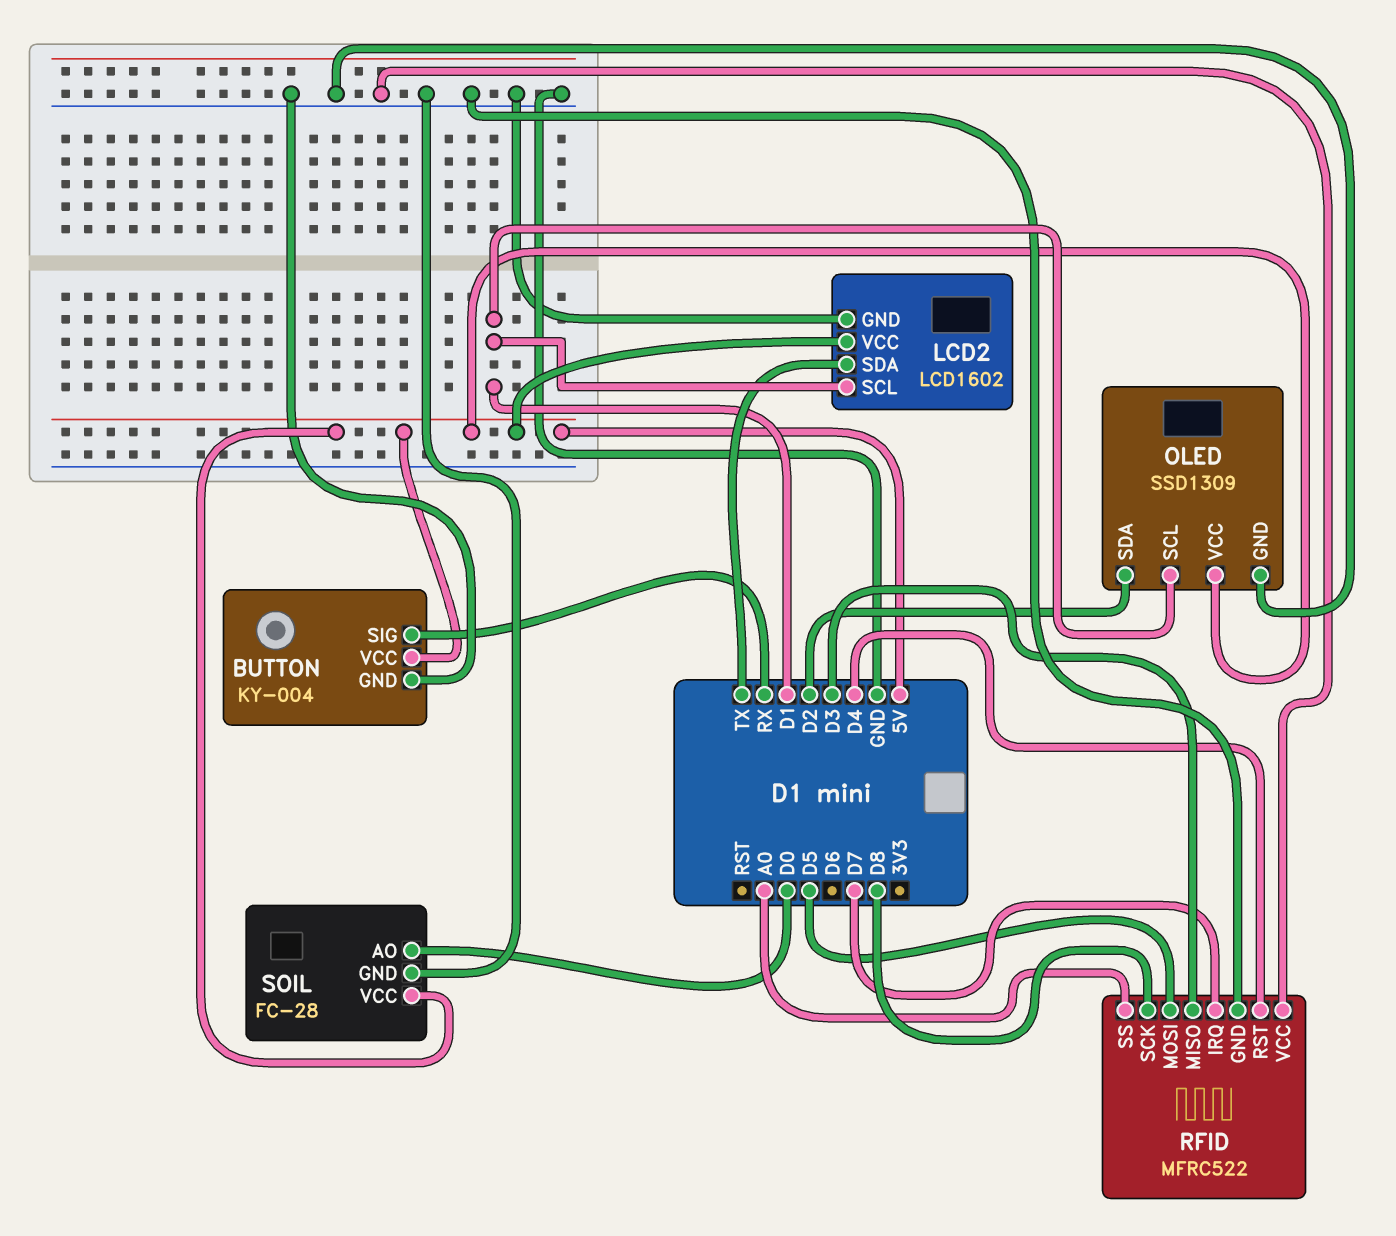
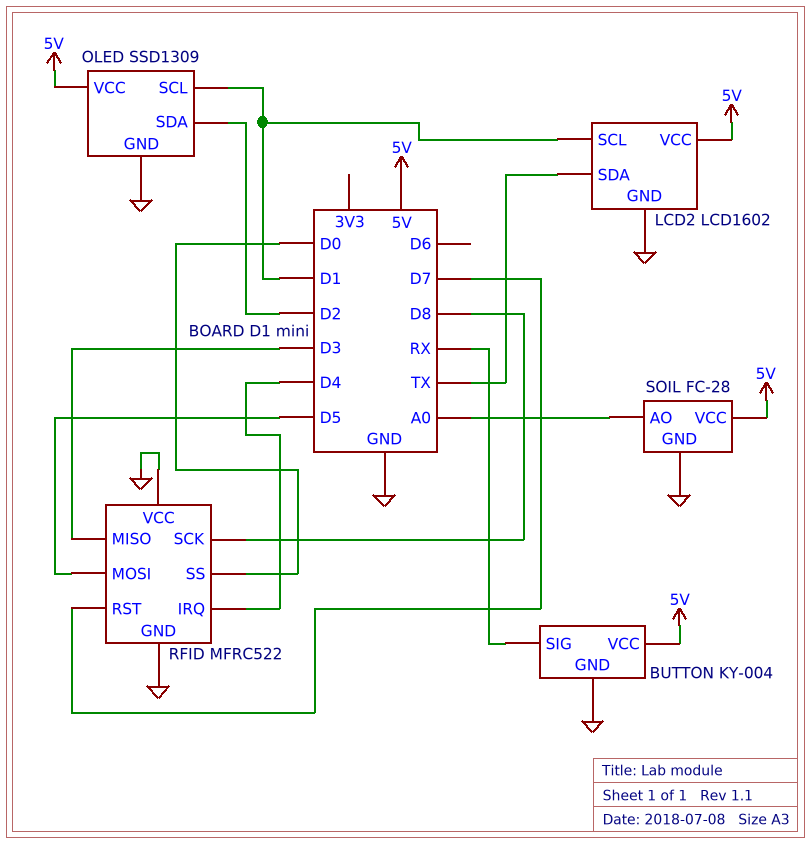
RFID pin IRQ: D7 -> D4
RFID pin RST: D4 -> D7
RFID pin SS: A0 -> D0
SOIL pin AO: D0 -> A0

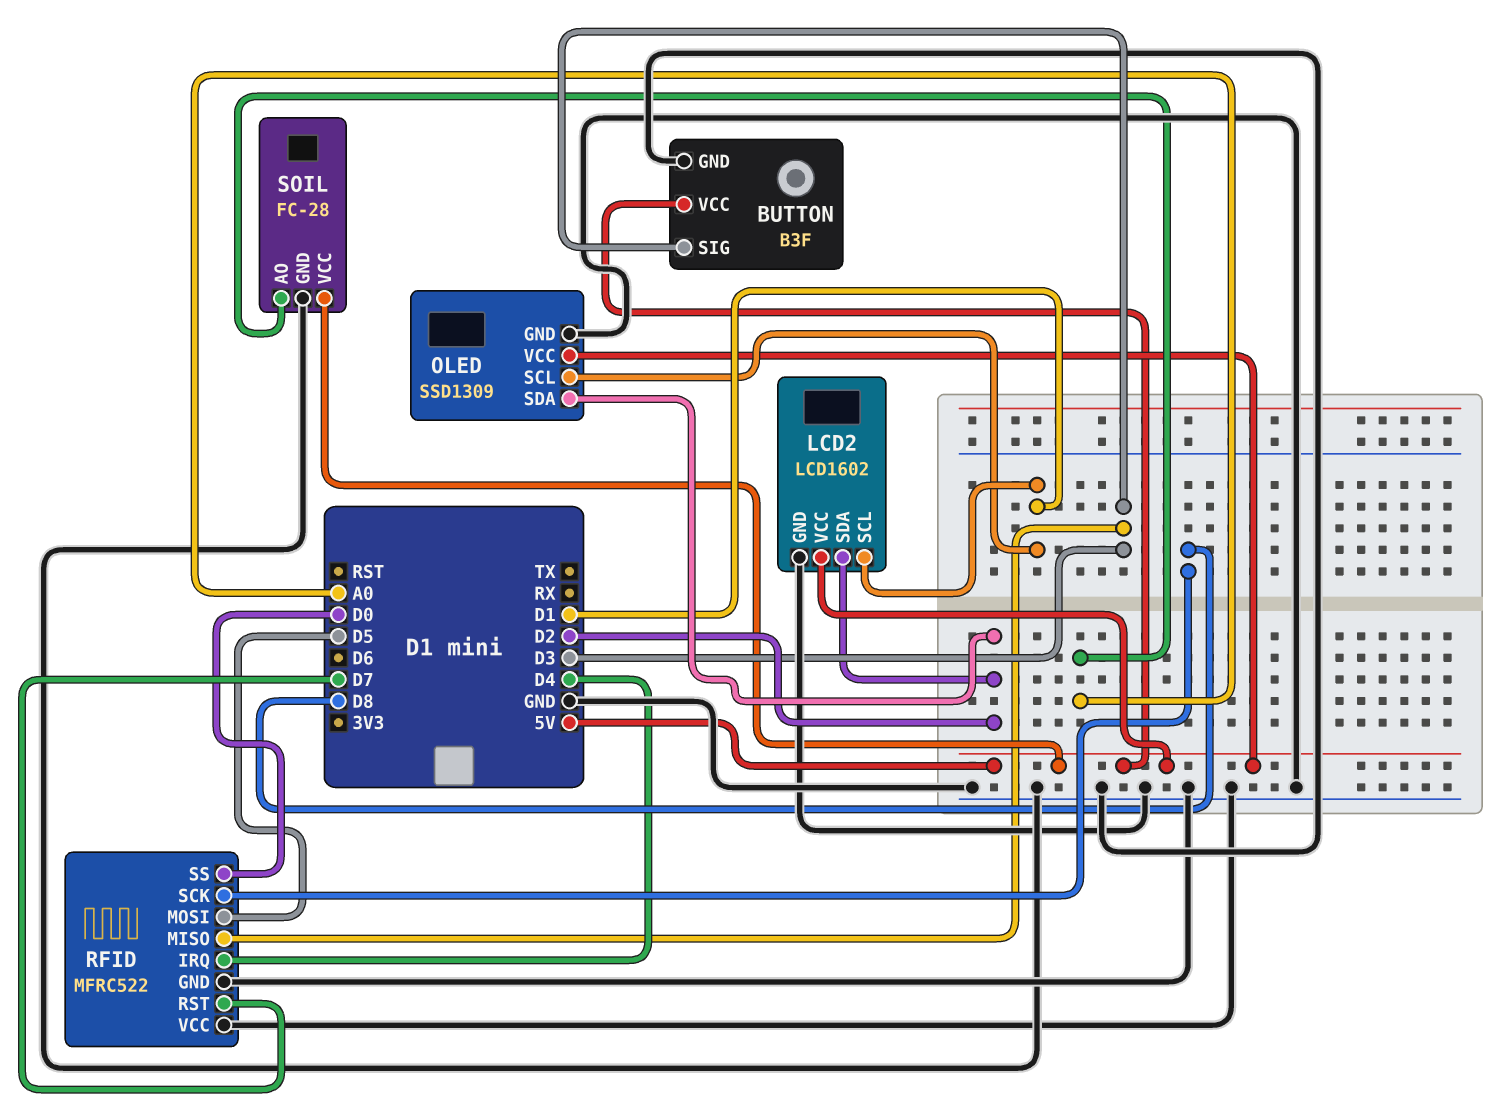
BUTTON: KY-004 -> B3F
BUTTON pin SIG: RX -> D3
LCD2 pin SDA: TX -> D2

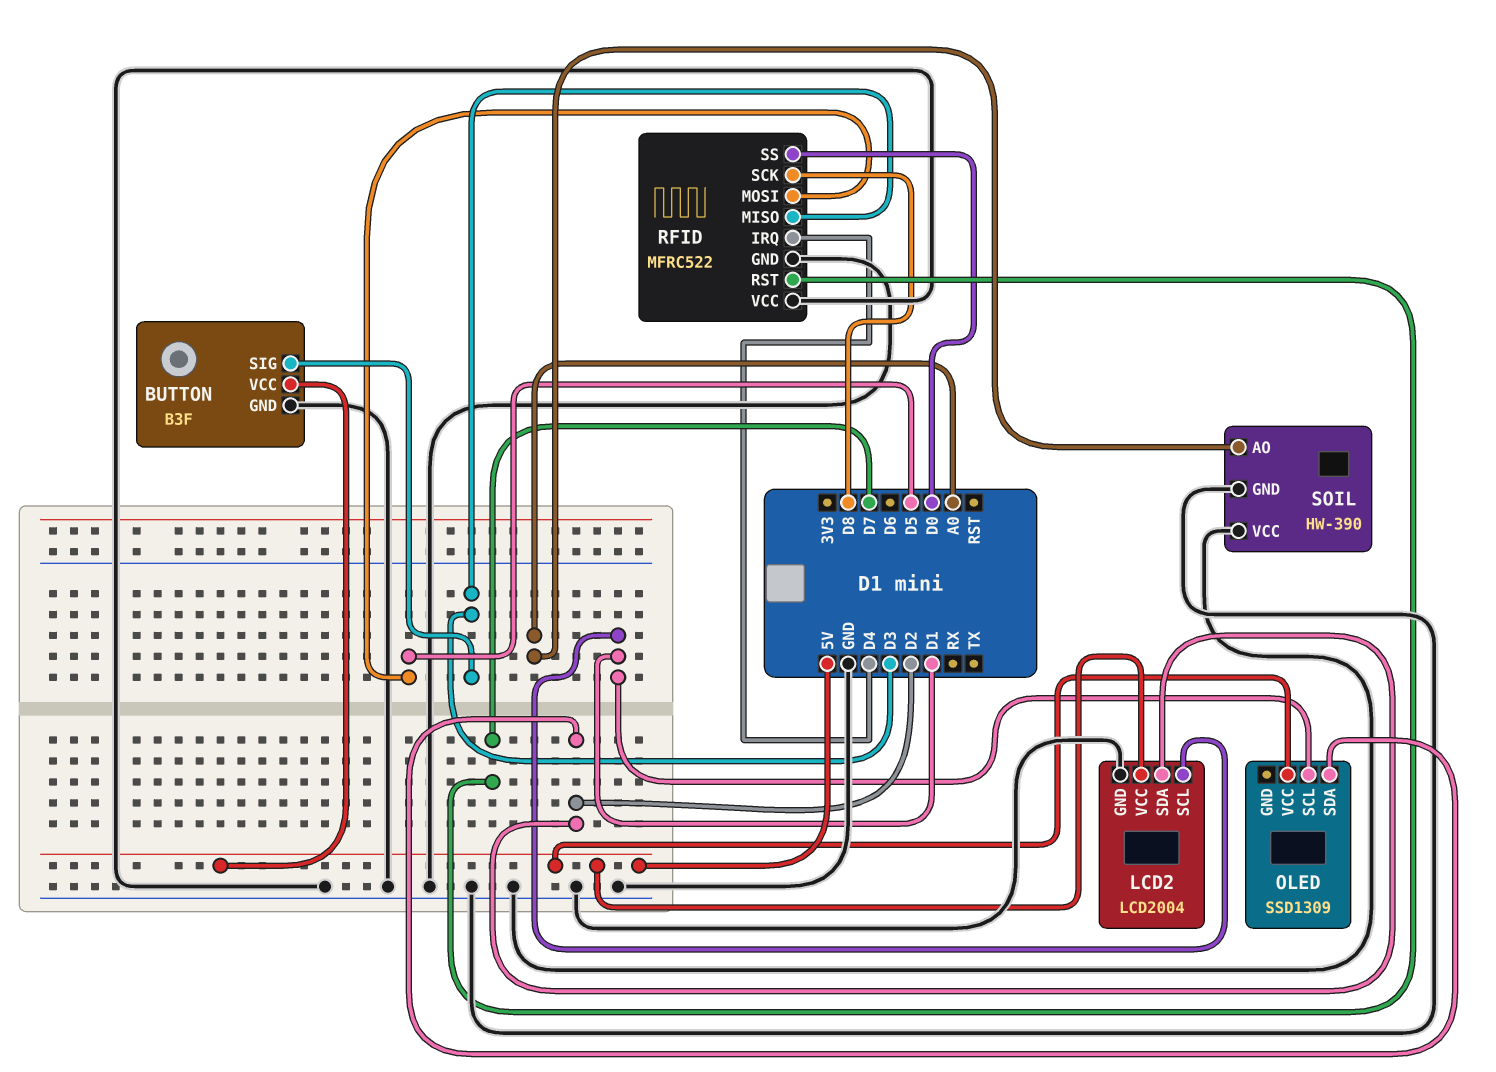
LCD2: LCD1602 -> LCD2004
OLED pin GND: GND -> none
SOIL: FC-28 -> HW-390
SOIL pin VCC: 5V -> GND

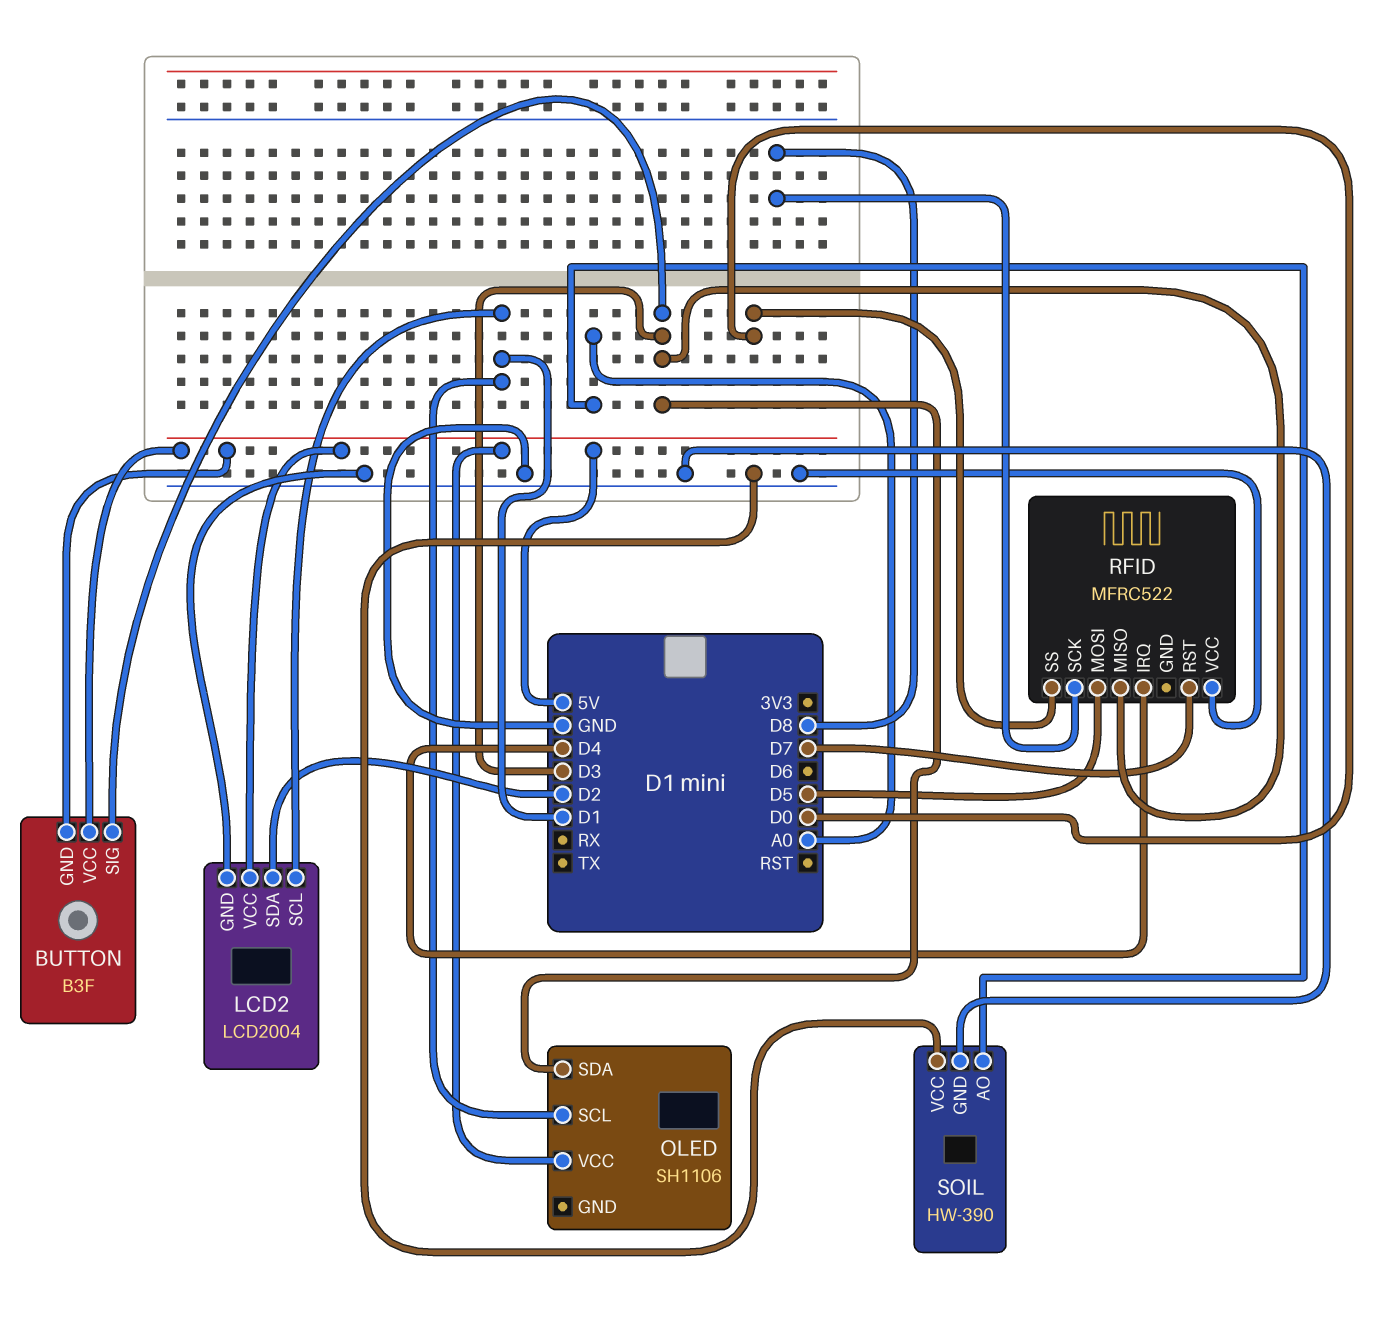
BUTTON pin GND: GND -> 5V
OLED: SSD1309 -> SH1106
OLED pin SDA: D2 -> D3
RFID pin GND: GND -> none

